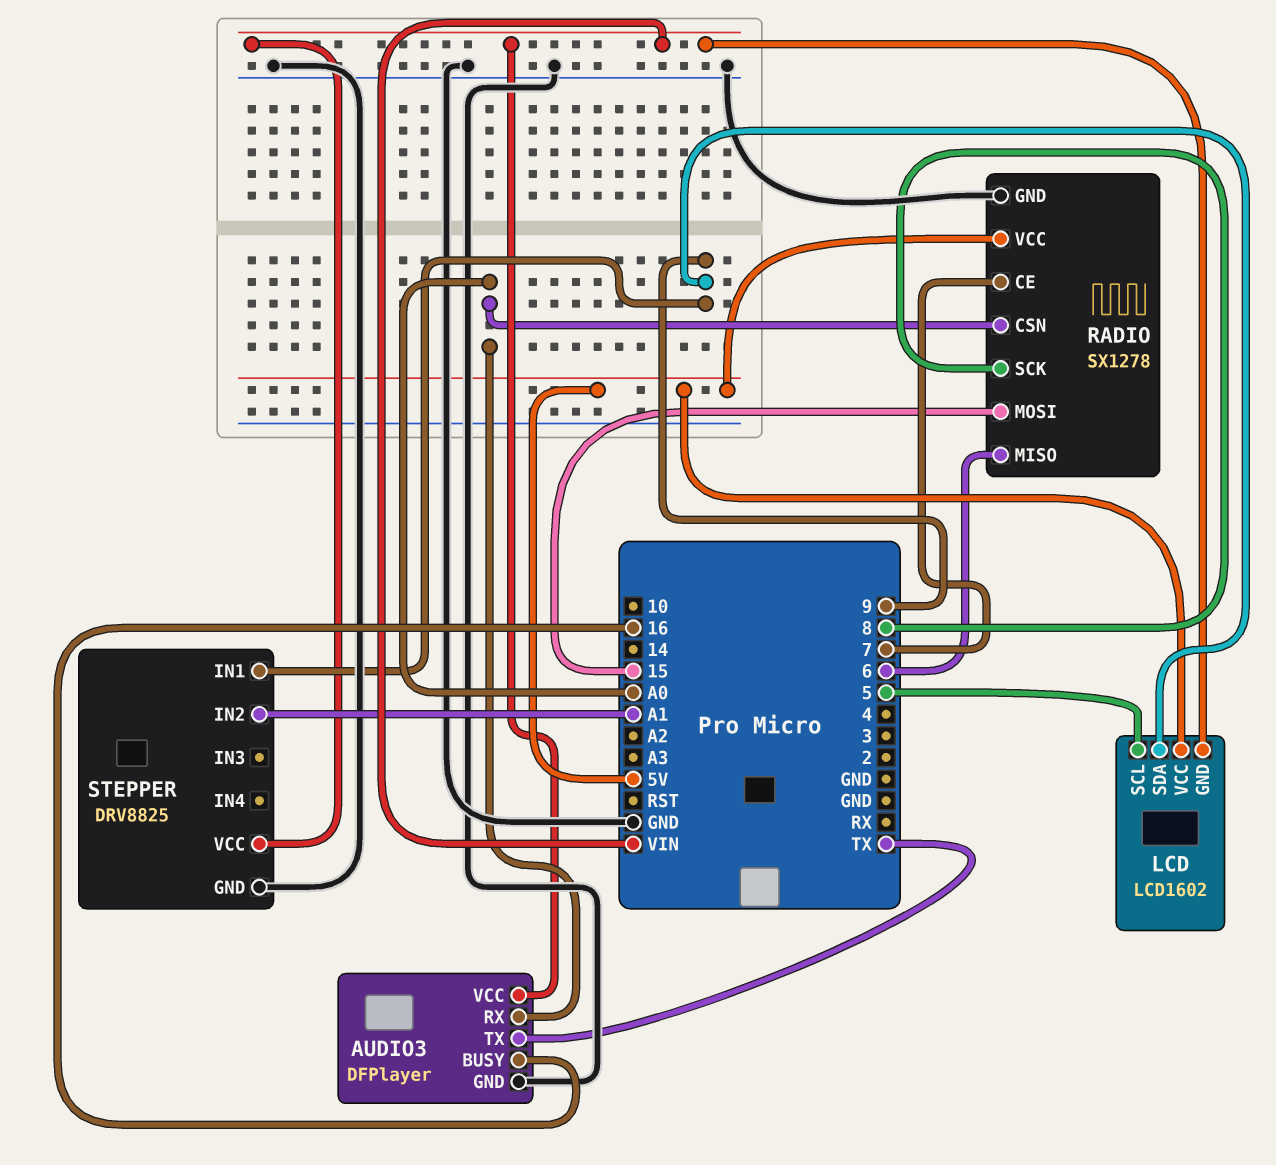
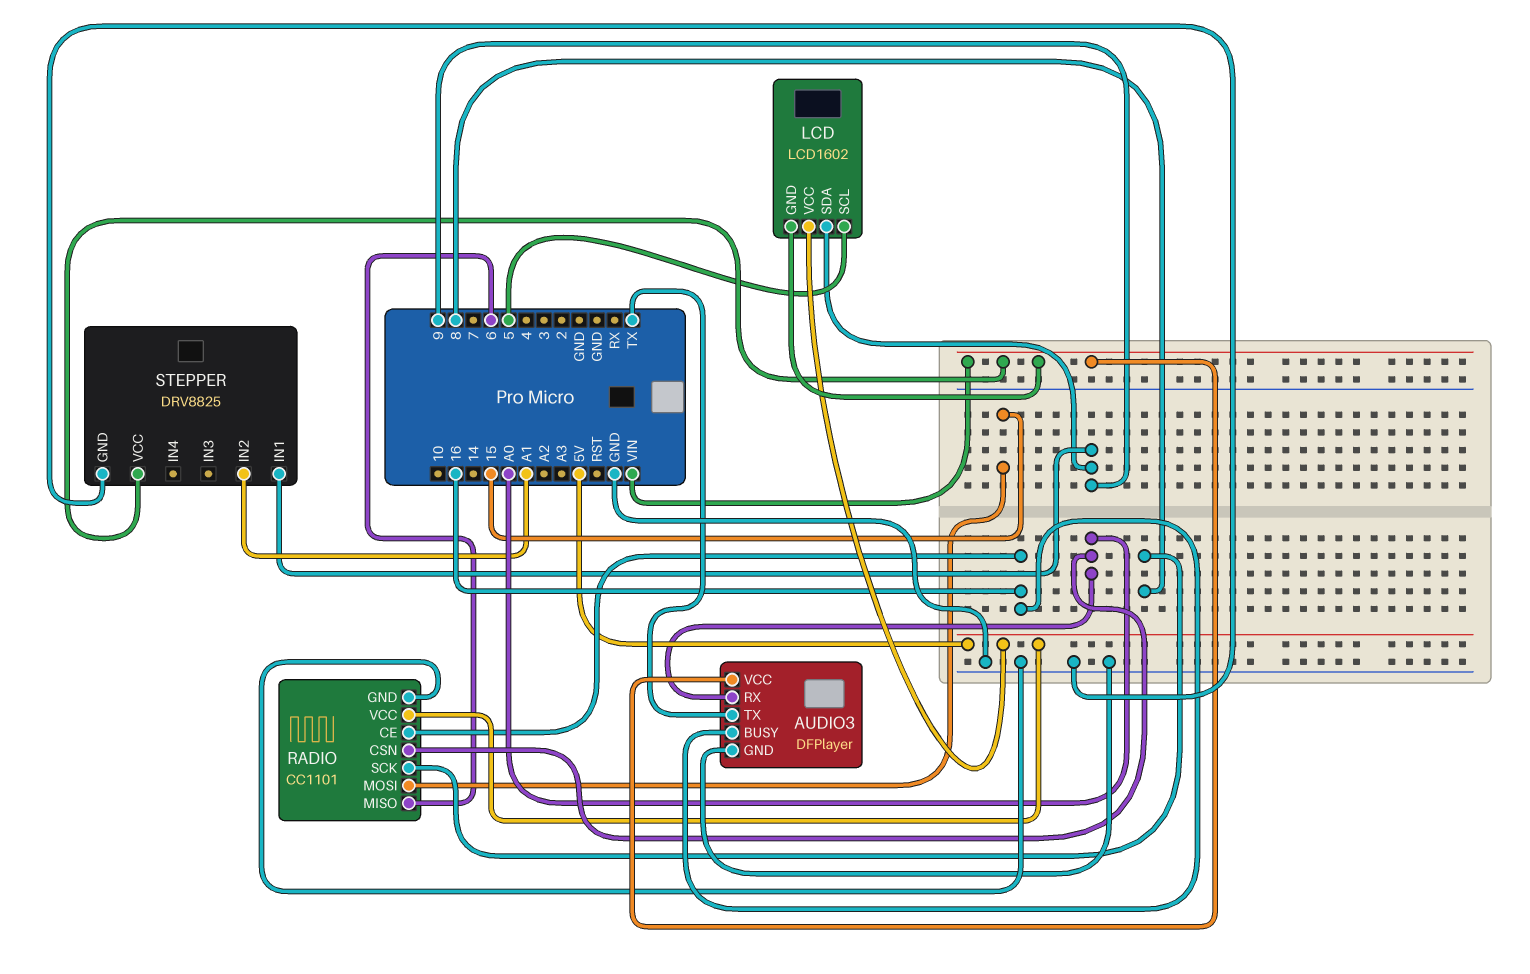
RADIO: SX1278 -> CC1101
RADIO pin CE: 7 -> 16

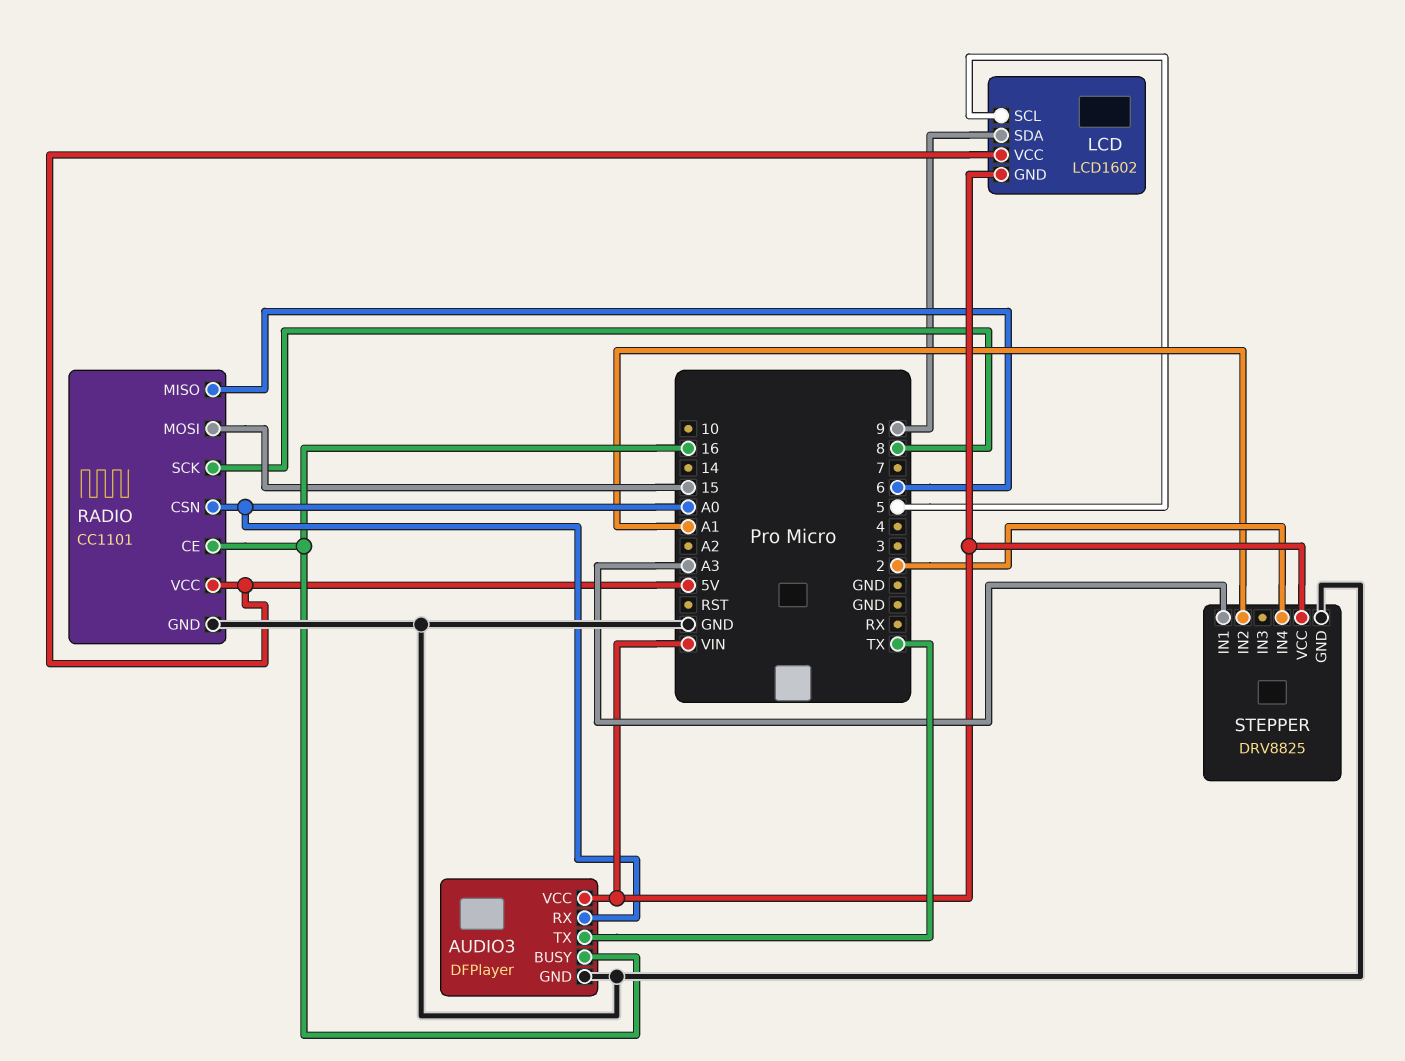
STEPPER pin IN1: 9 -> A3
STEPPER pin IN4: none -> 2

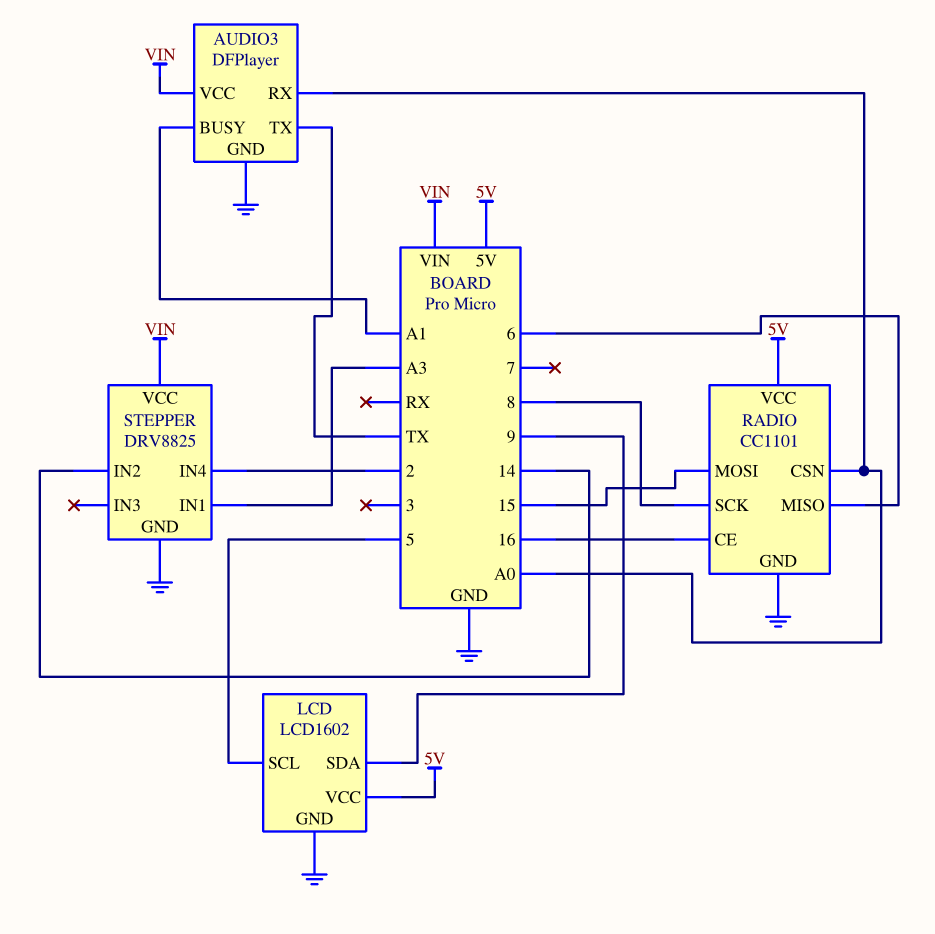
AUDIO3 pin BUSY: 16 -> A1
LCD pin GND: VIN -> GND
STEPPER pin IN2: A1 -> 14

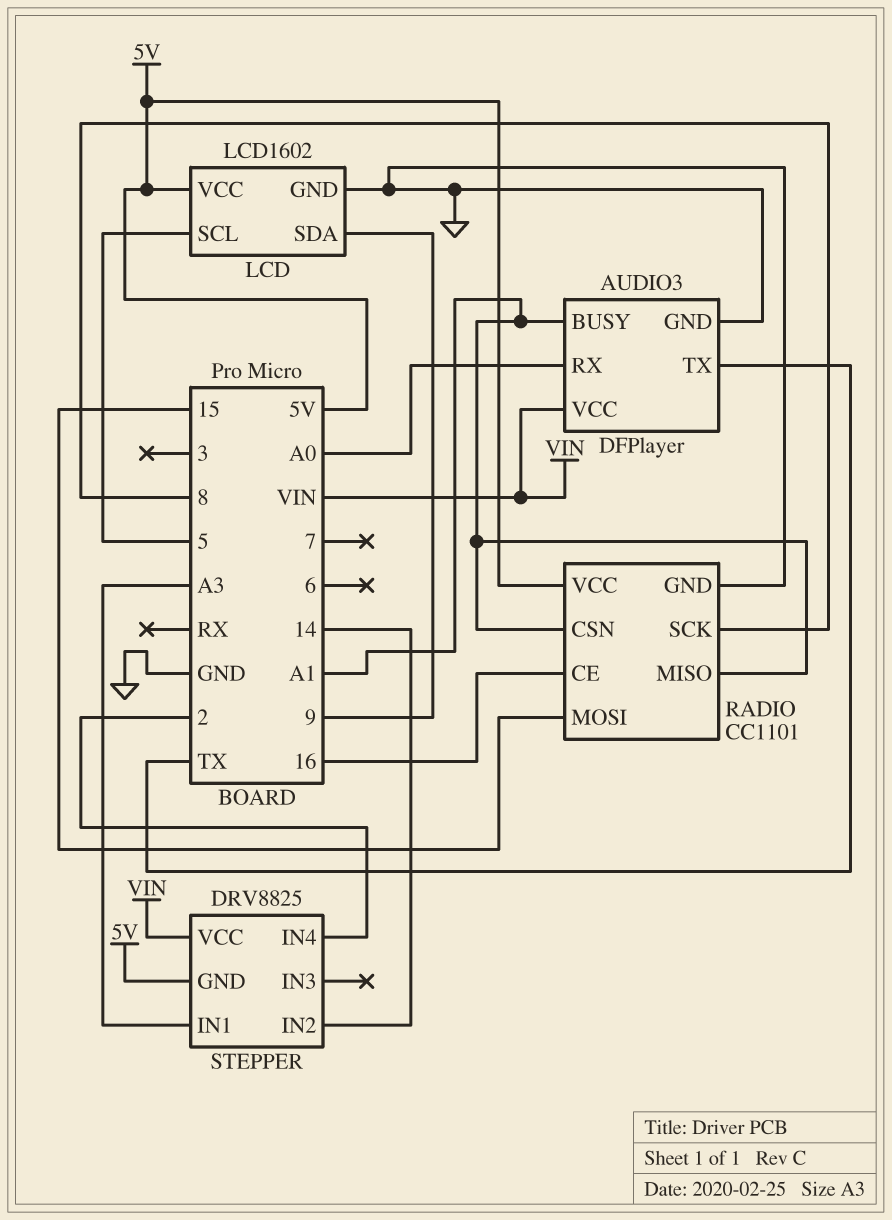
RADIO pin CSN: A0 -> A1
RADIO pin MISO: 6 -> A1
STEPPER pin GND: GND -> 5V

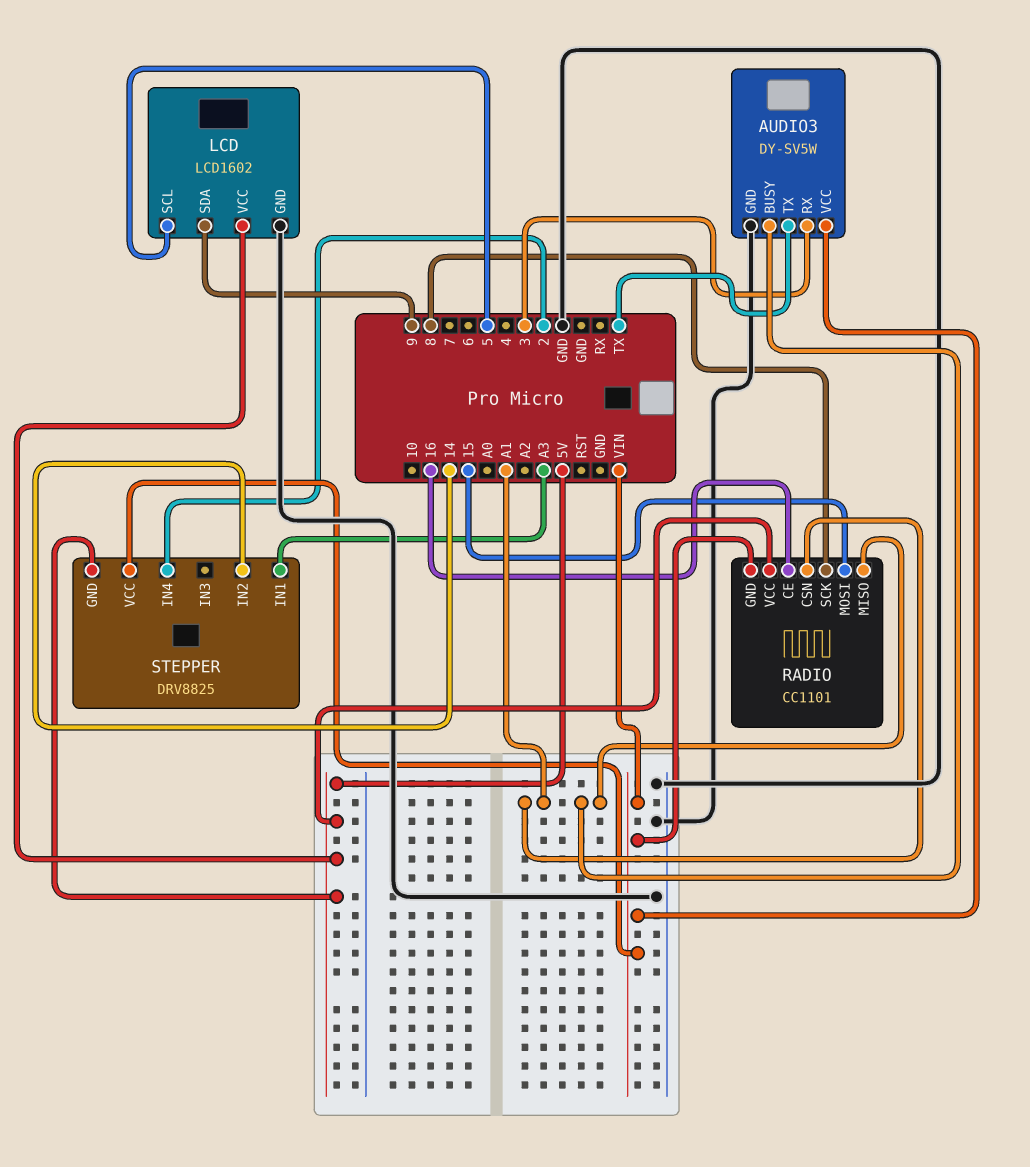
AUDIO3: DFPlayer -> DY-SV5W
AUDIO3 pin RX: A0 -> 3
RADIO pin GND: GND -> VIN

